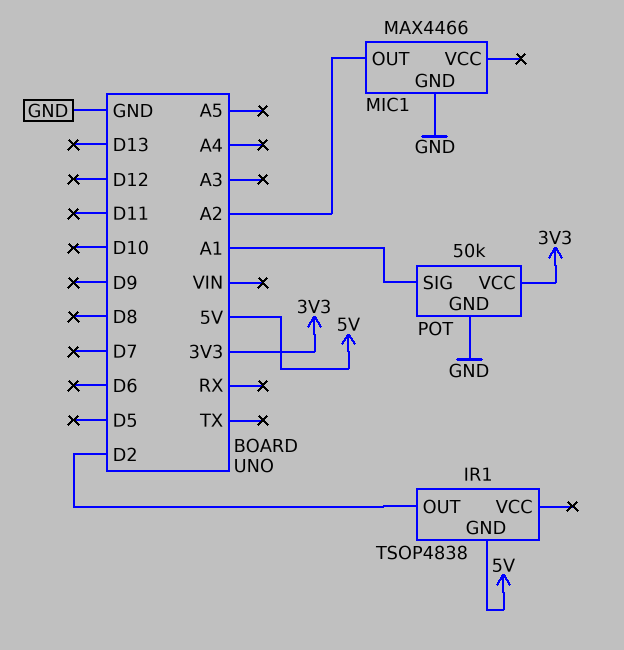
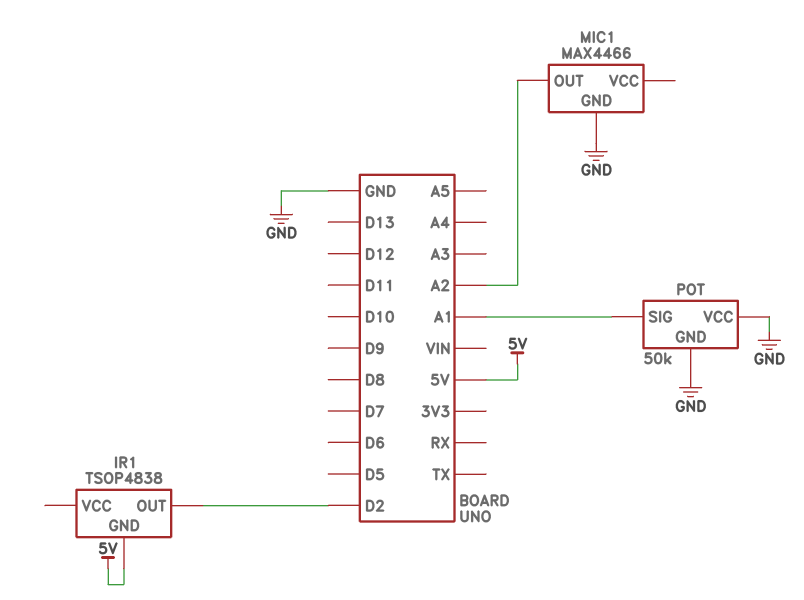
POT pin VCC: 3V3 -> GND

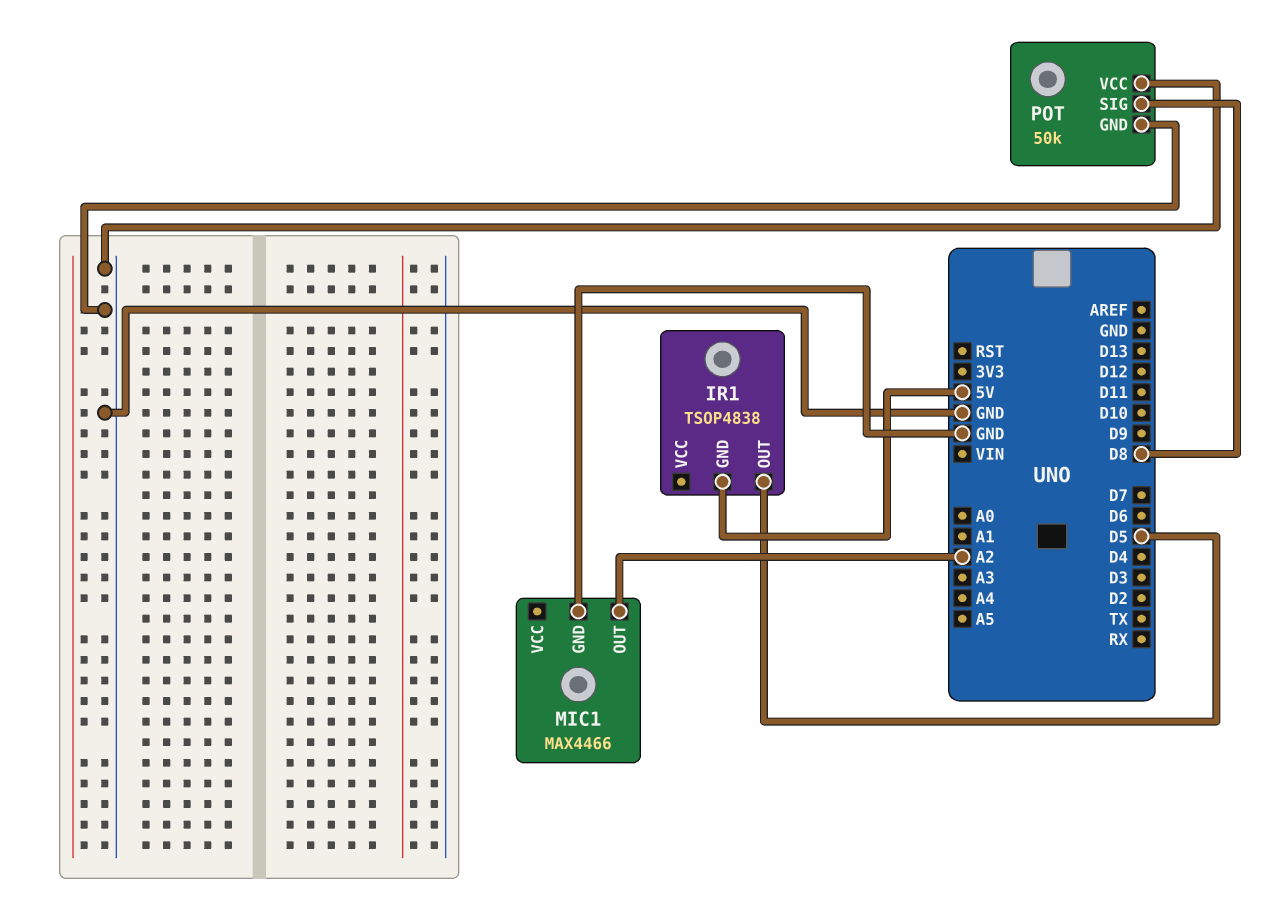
IR1 pin OUT: D2 -> D5
POT pin SIG: A1 -> D8

